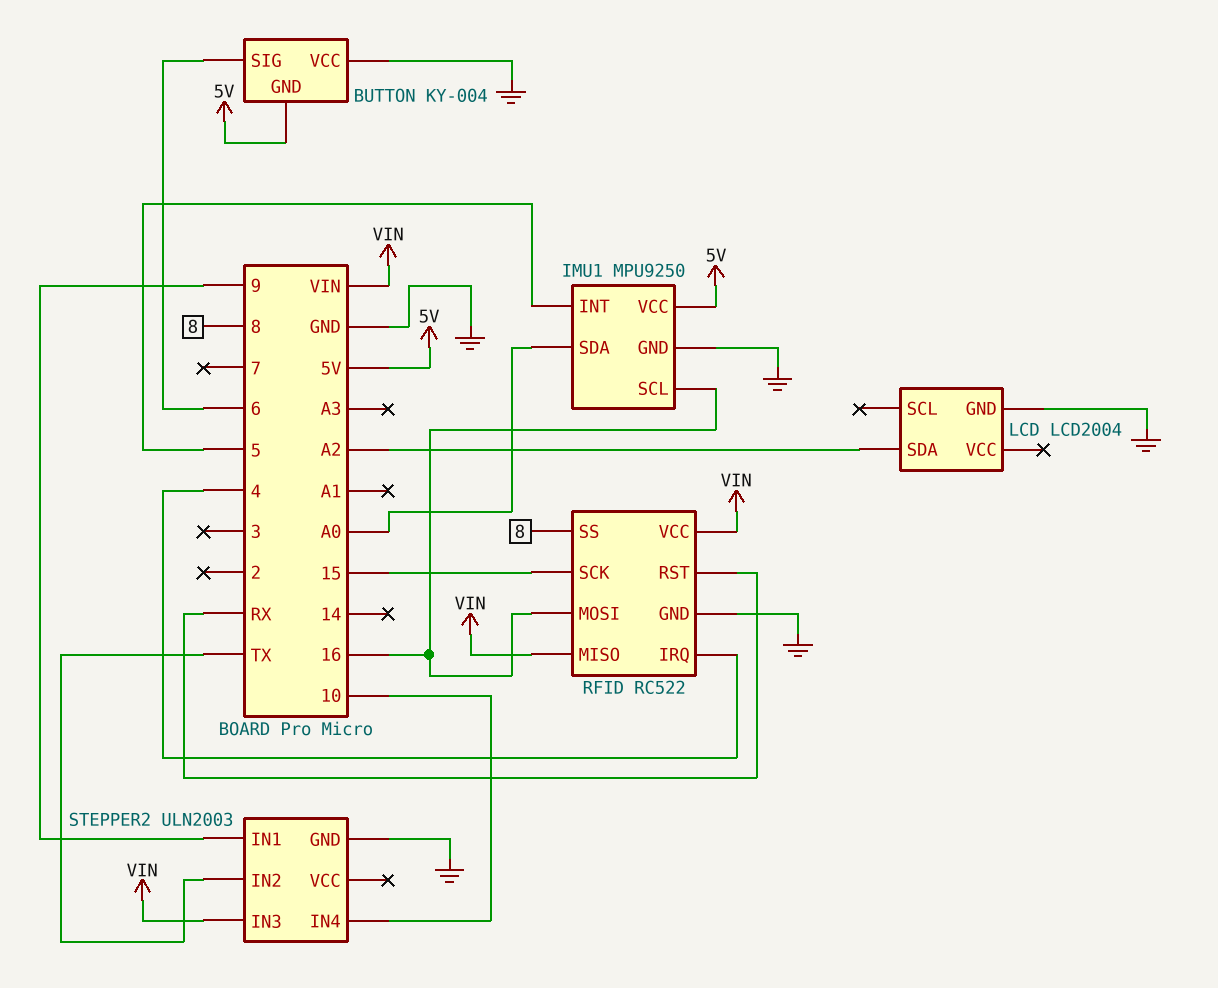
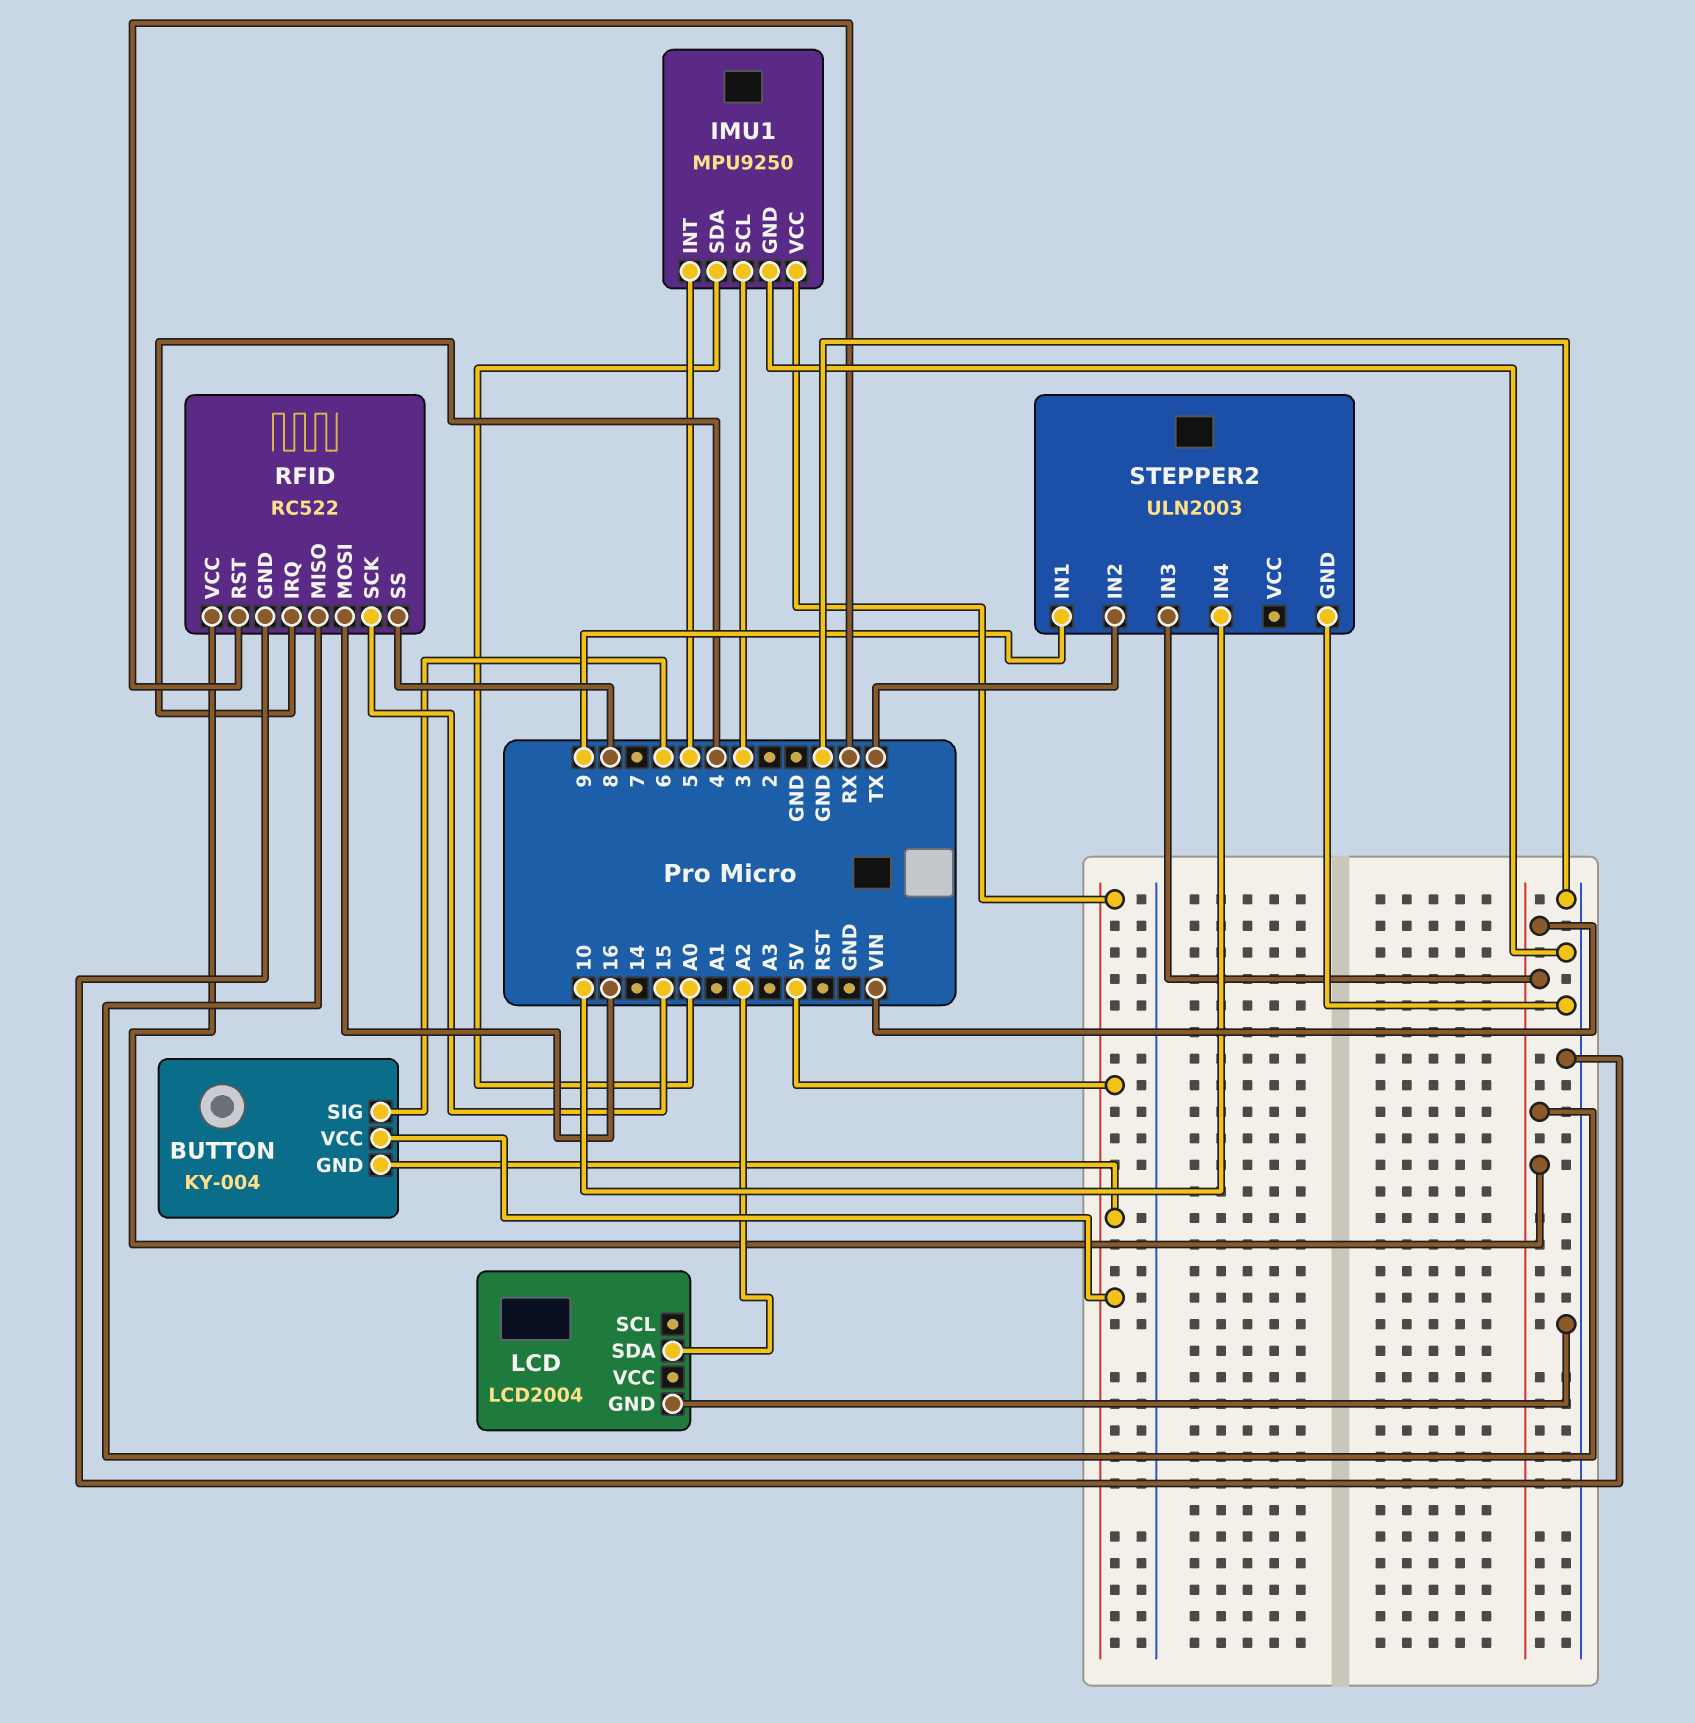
BUTTON pin VCC: GND -> 5V
IMU1 pin SCL: 16 -> 3

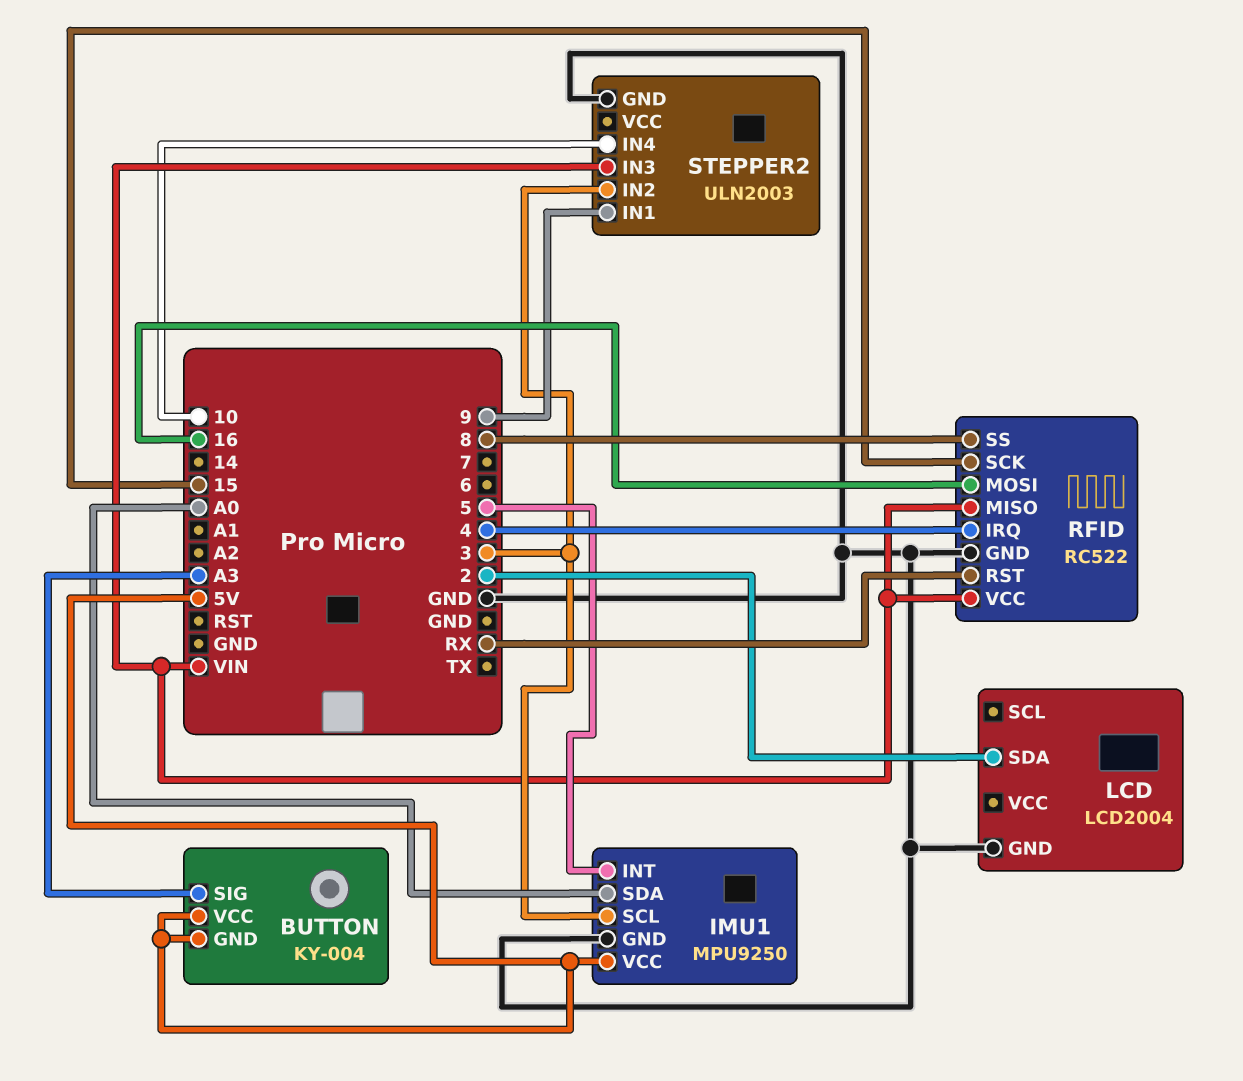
BUTTON pin SIG: 6 -> A3
LCD pin SDA: A2 -> 2
STEPPER2 pin IN2: TX -> 3

